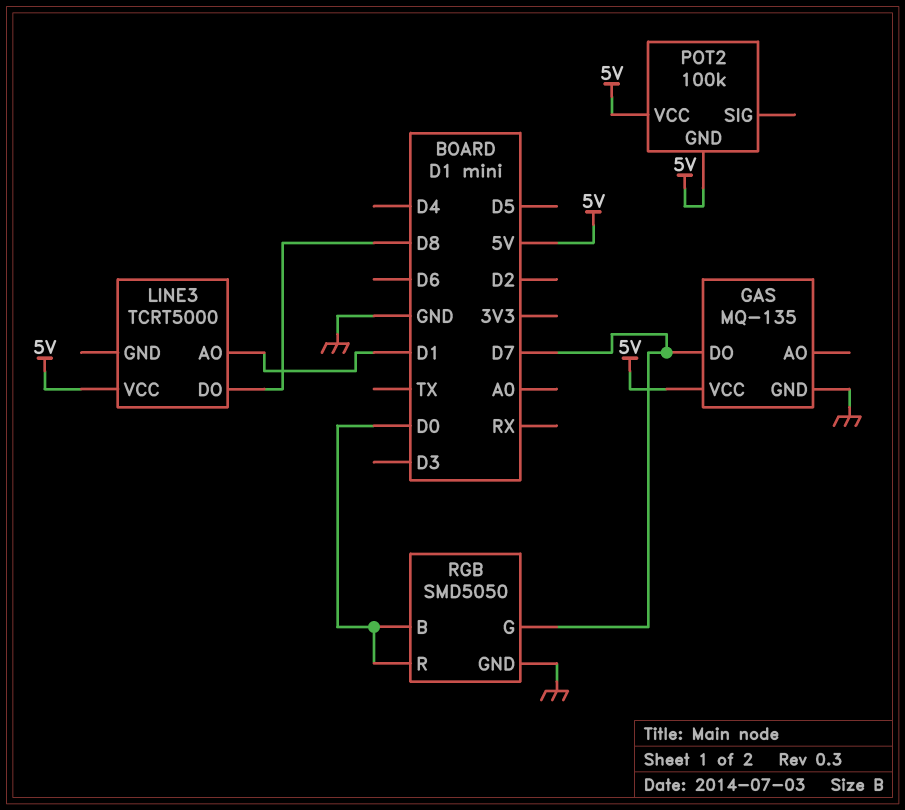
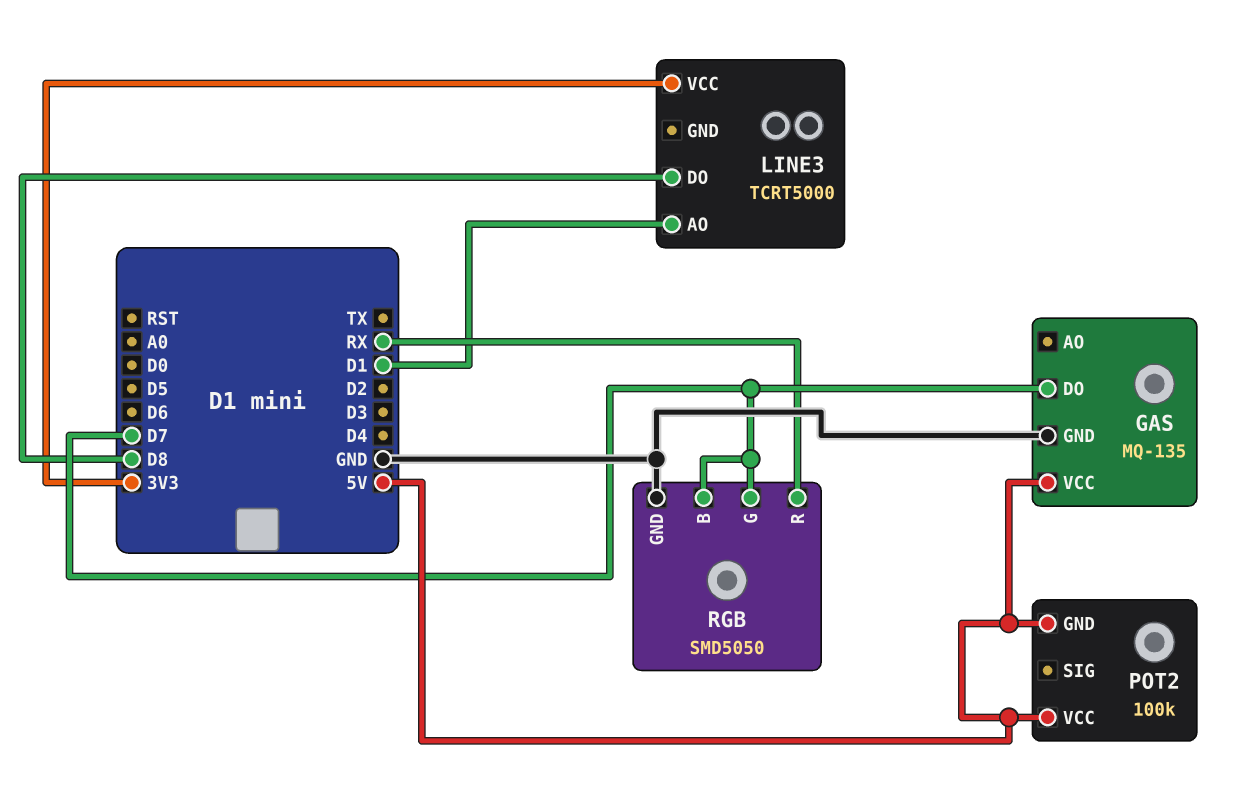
LINE3 pin VCC: 5V -> 3V3
RGB pin B: D0 -> D7
RGB pin R: D0 -> RX

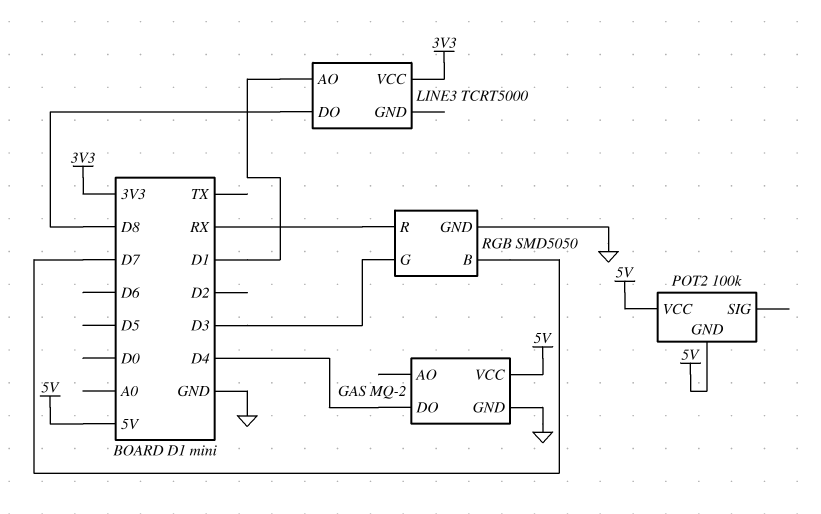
GAS: MQ-135 -> MQ-2
GAS pin DO: D7 -> D4
RGB pin G: D7 -> D3

